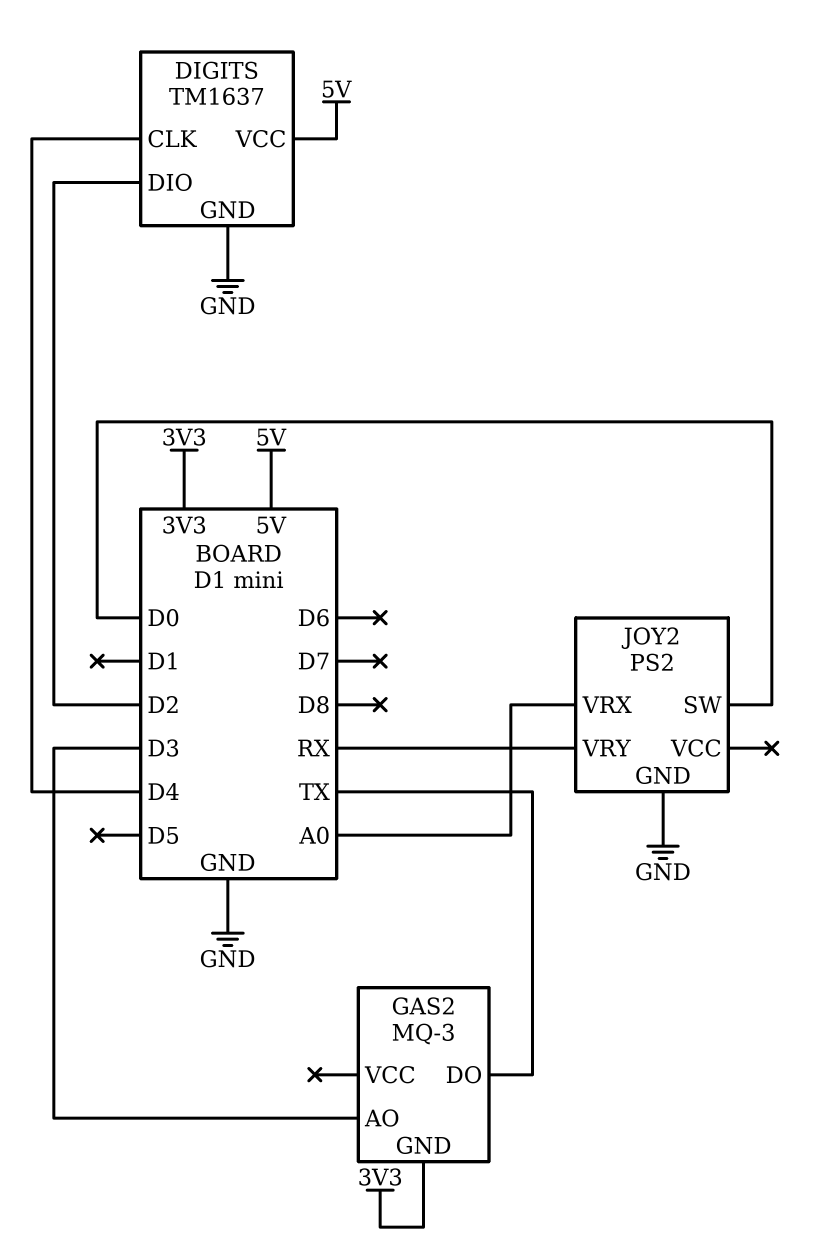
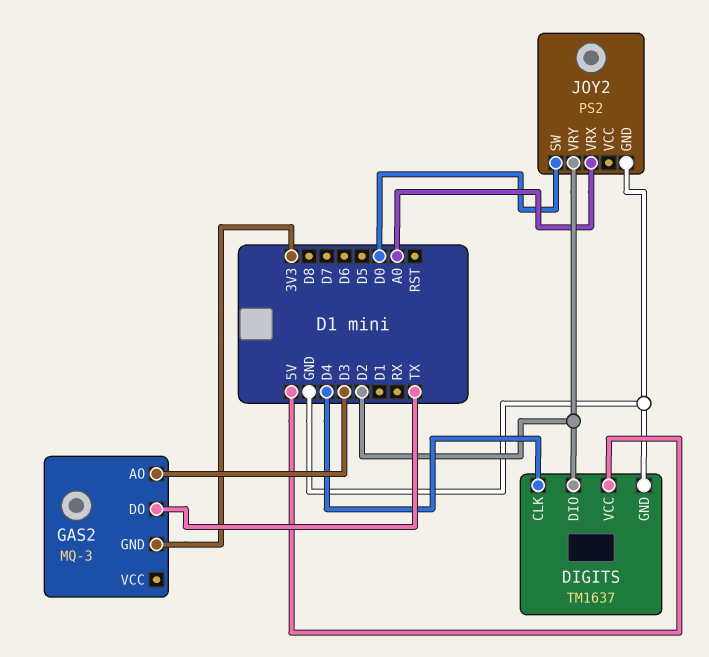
JOY2 pin VRY: RX -> D2

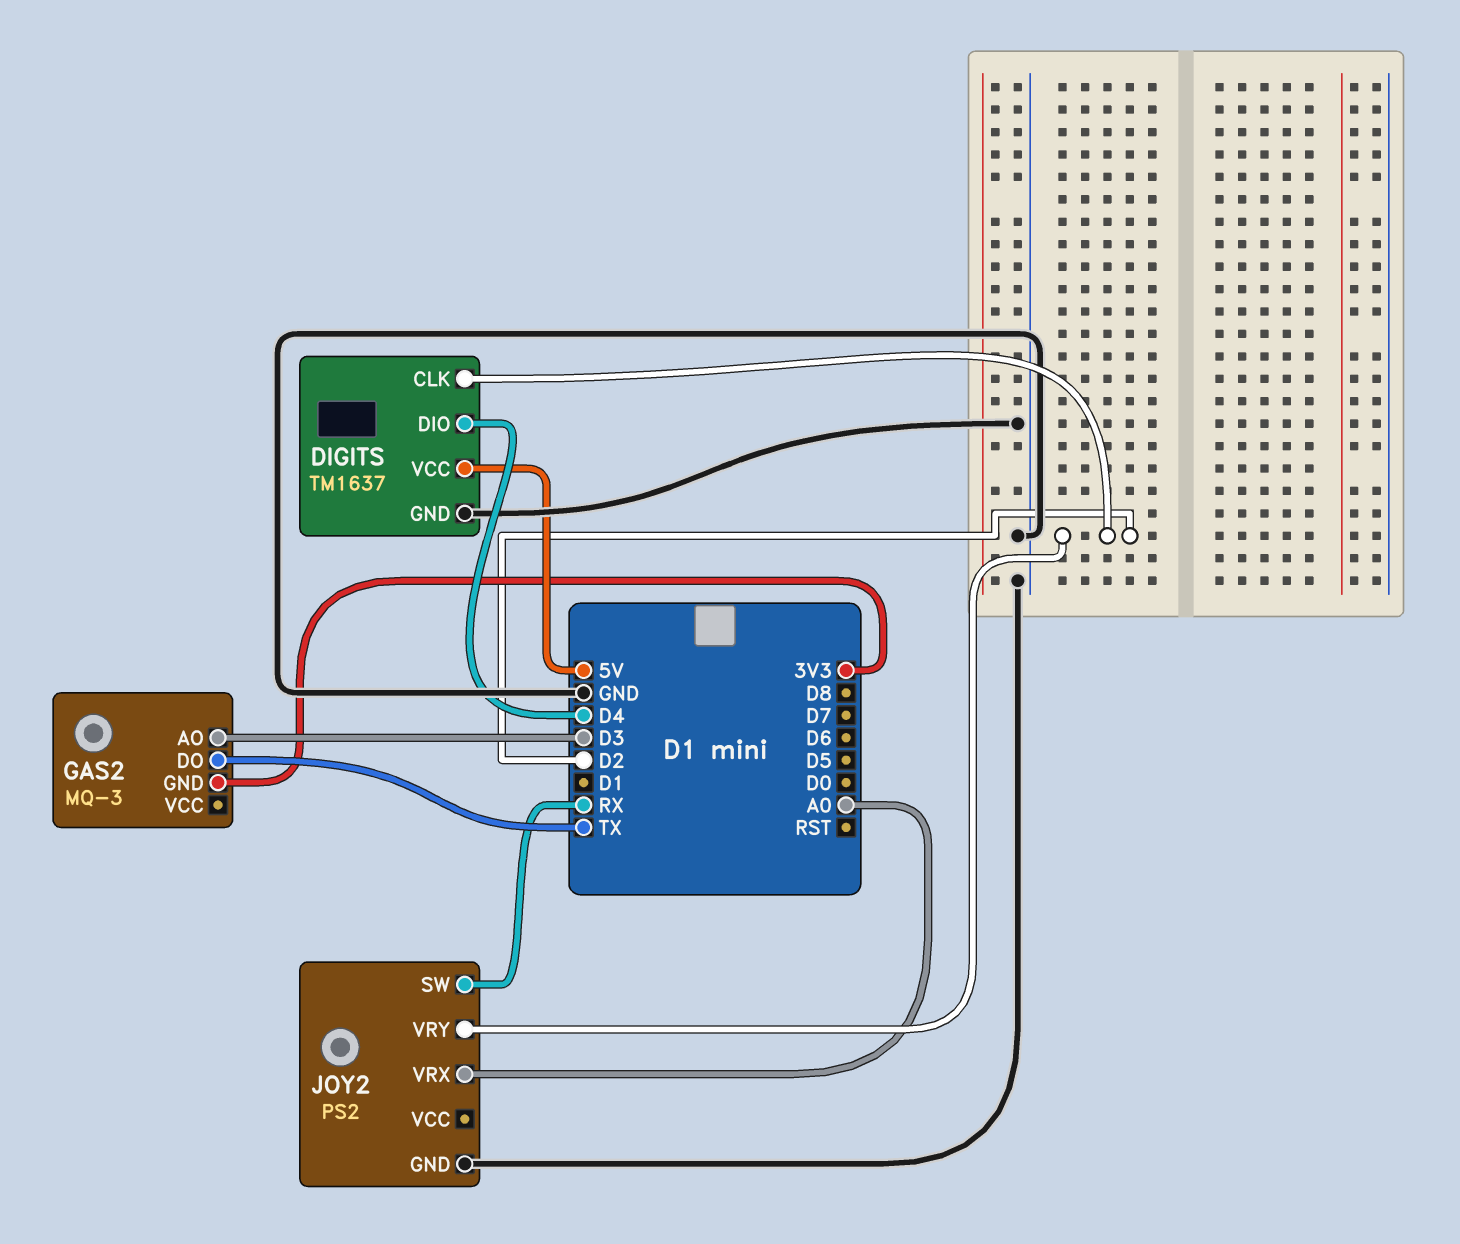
DIGITS pin CLK: D4 -> D2
DIGITS pin DIO: D2 -> D4
JOY2 pin SW: D0 -> RX

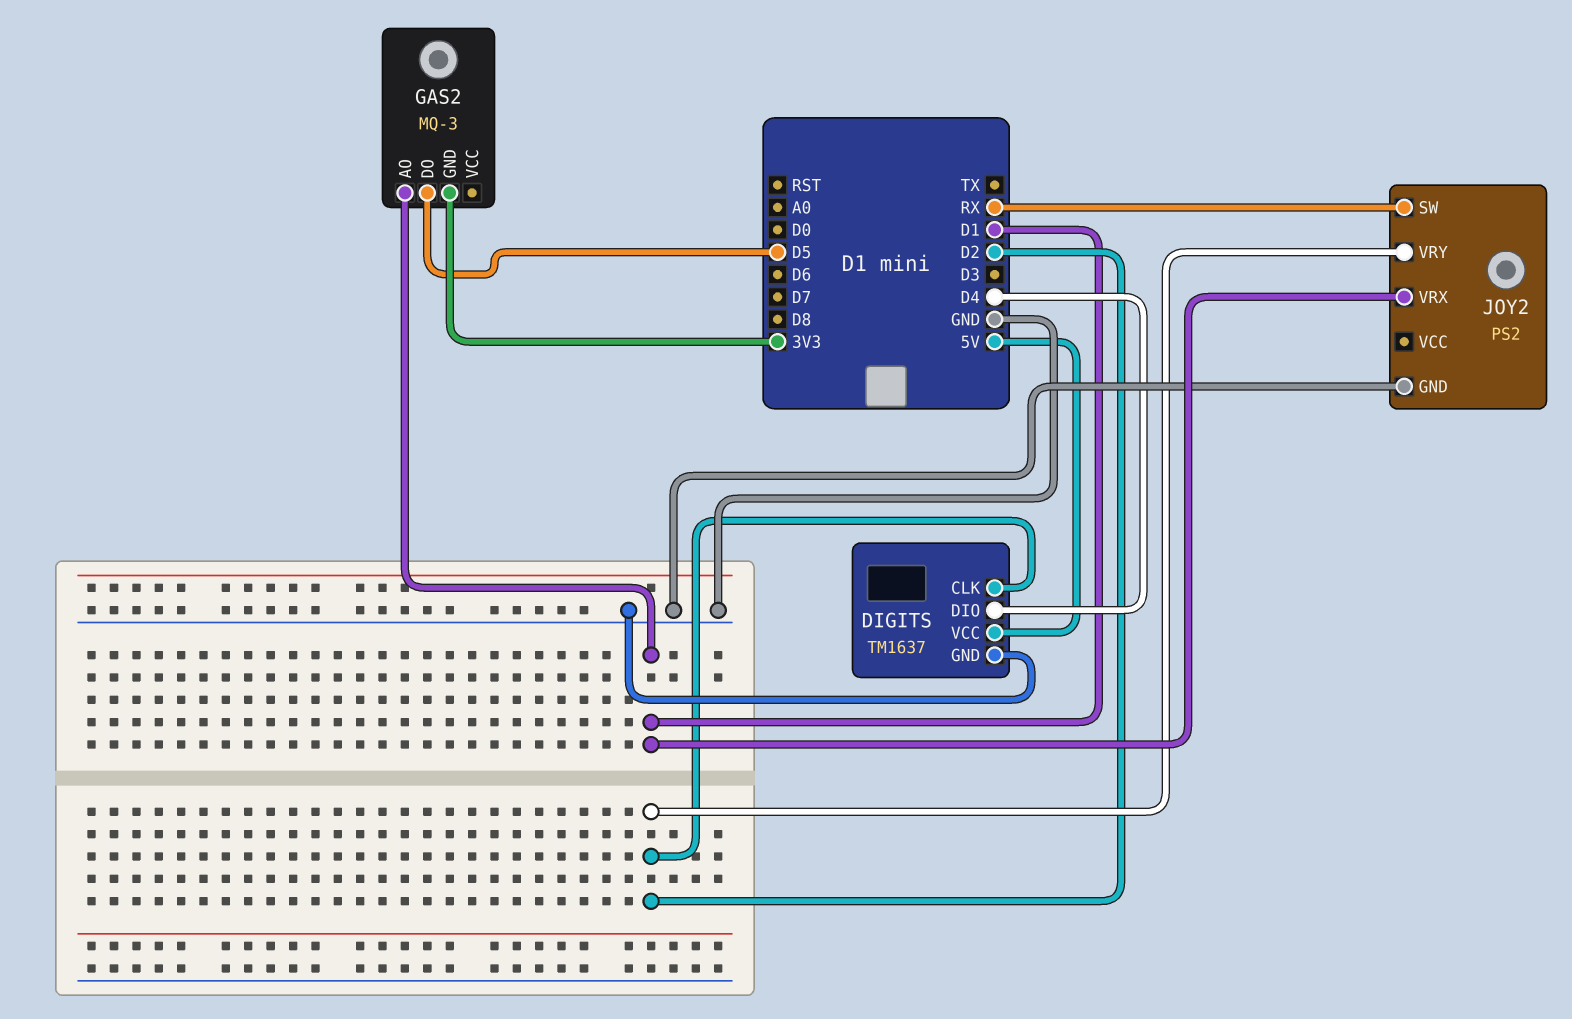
GAS2 pin AO: D3 -> D1
GAS2 pin DO: TX -> D5
JOY2 pin VRX: A0 -> D1

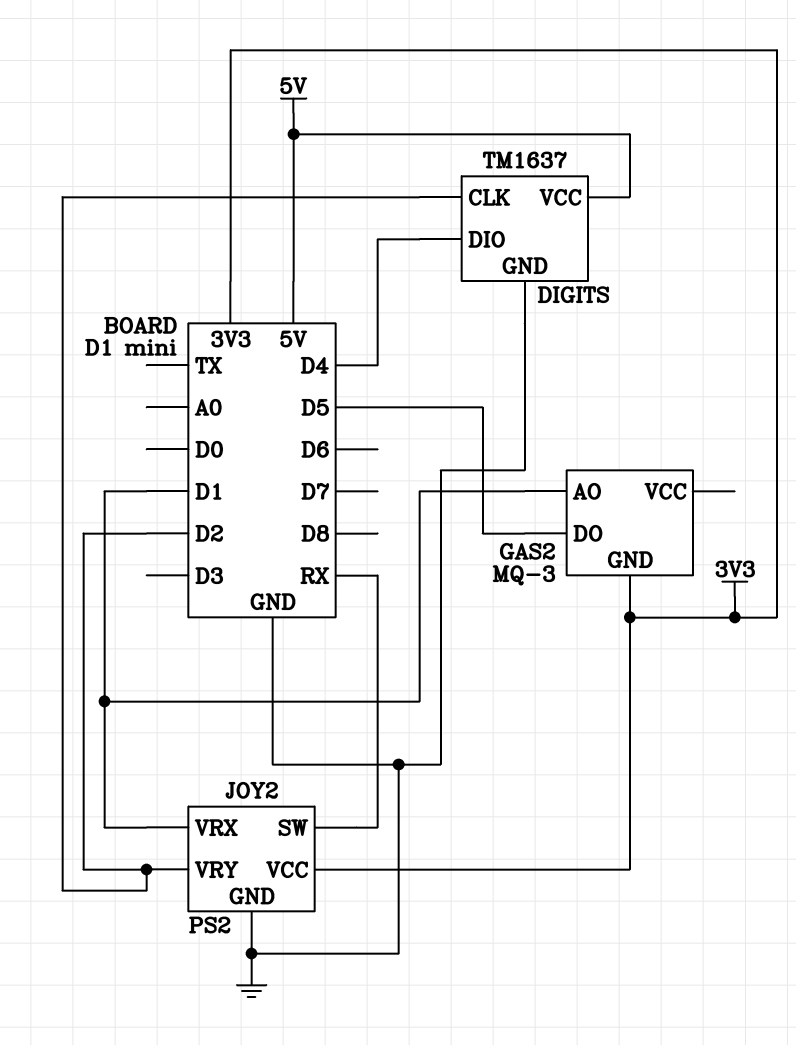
JOY2 pin VCC: none -> 3V3

